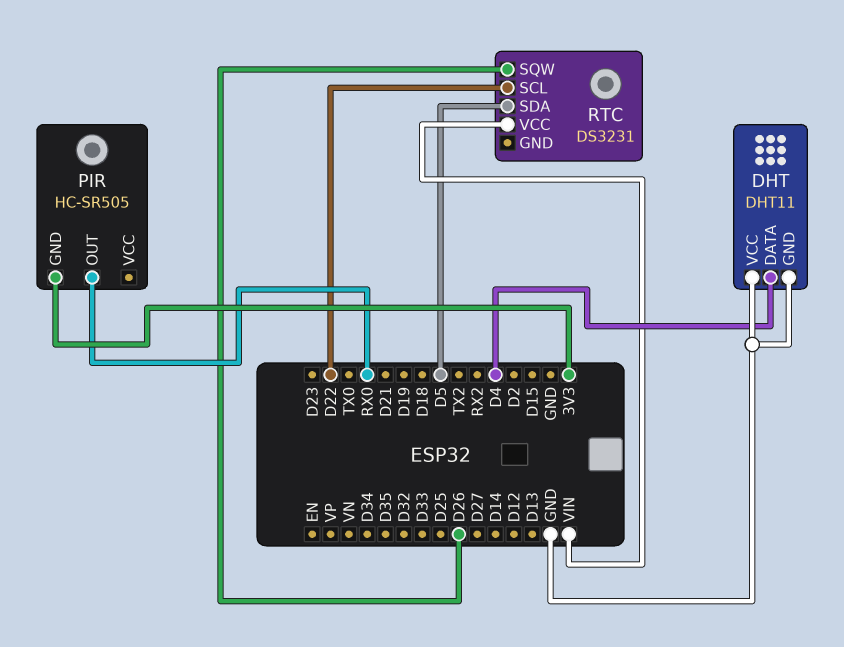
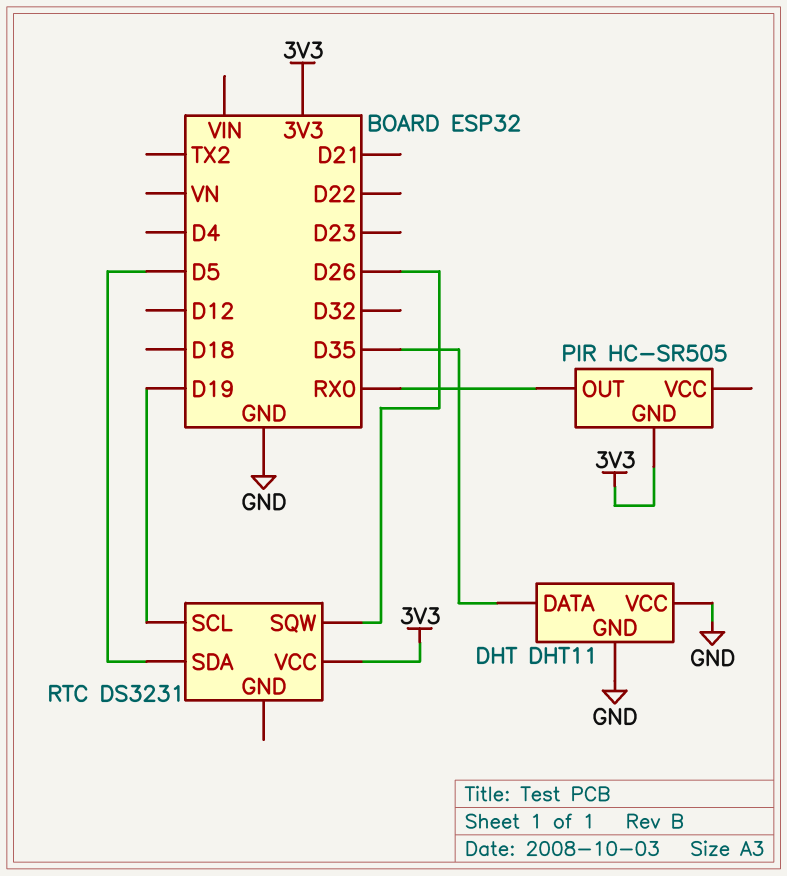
DHT pin DATA: D4 -> D35
RTC pin SCL: D22 -> D19
RTC pin VCC: VIN -> 3V3

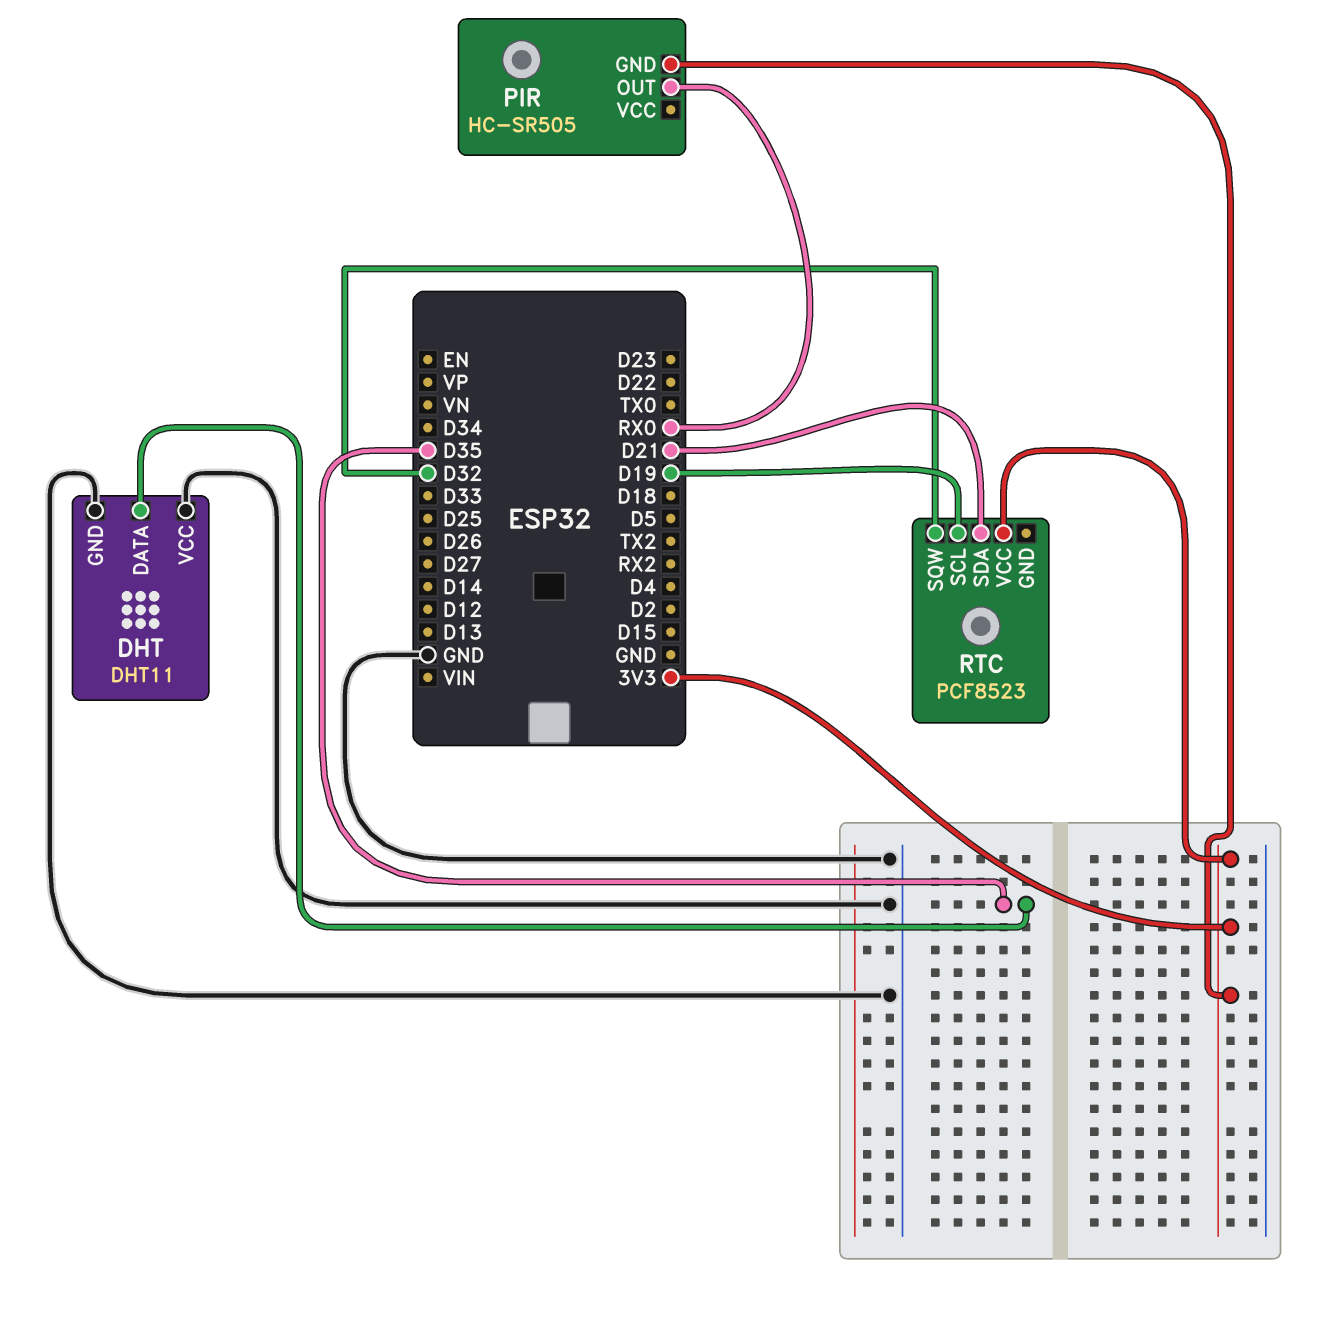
RTC: DS3231 -> PCF8523
RTC pin SDA: D5 -> D21
RTC pin SQW: D26 -> D32

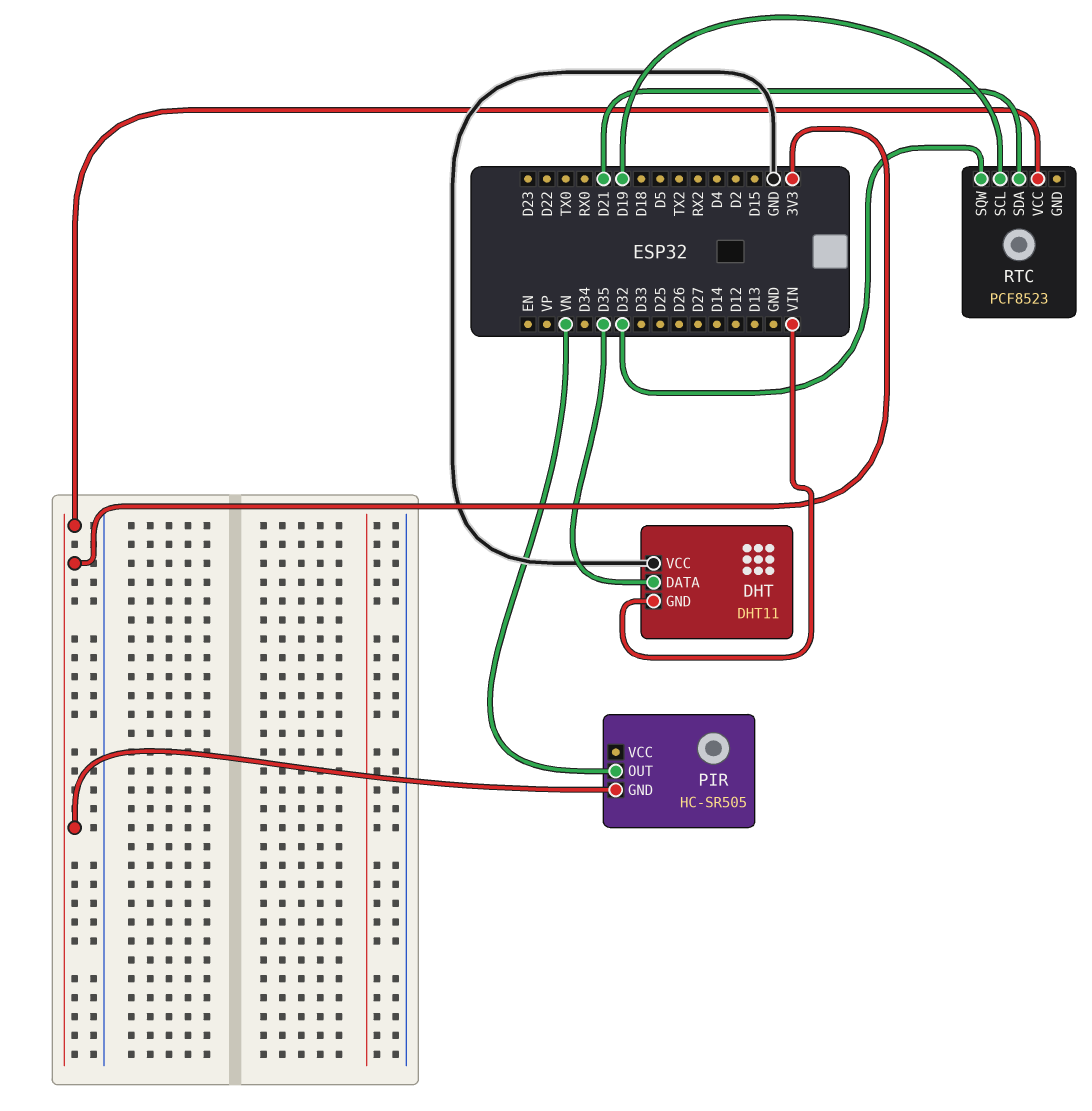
DHT pin GND: GND -> VIN
PIR pin OUT: RX0 -> VN

